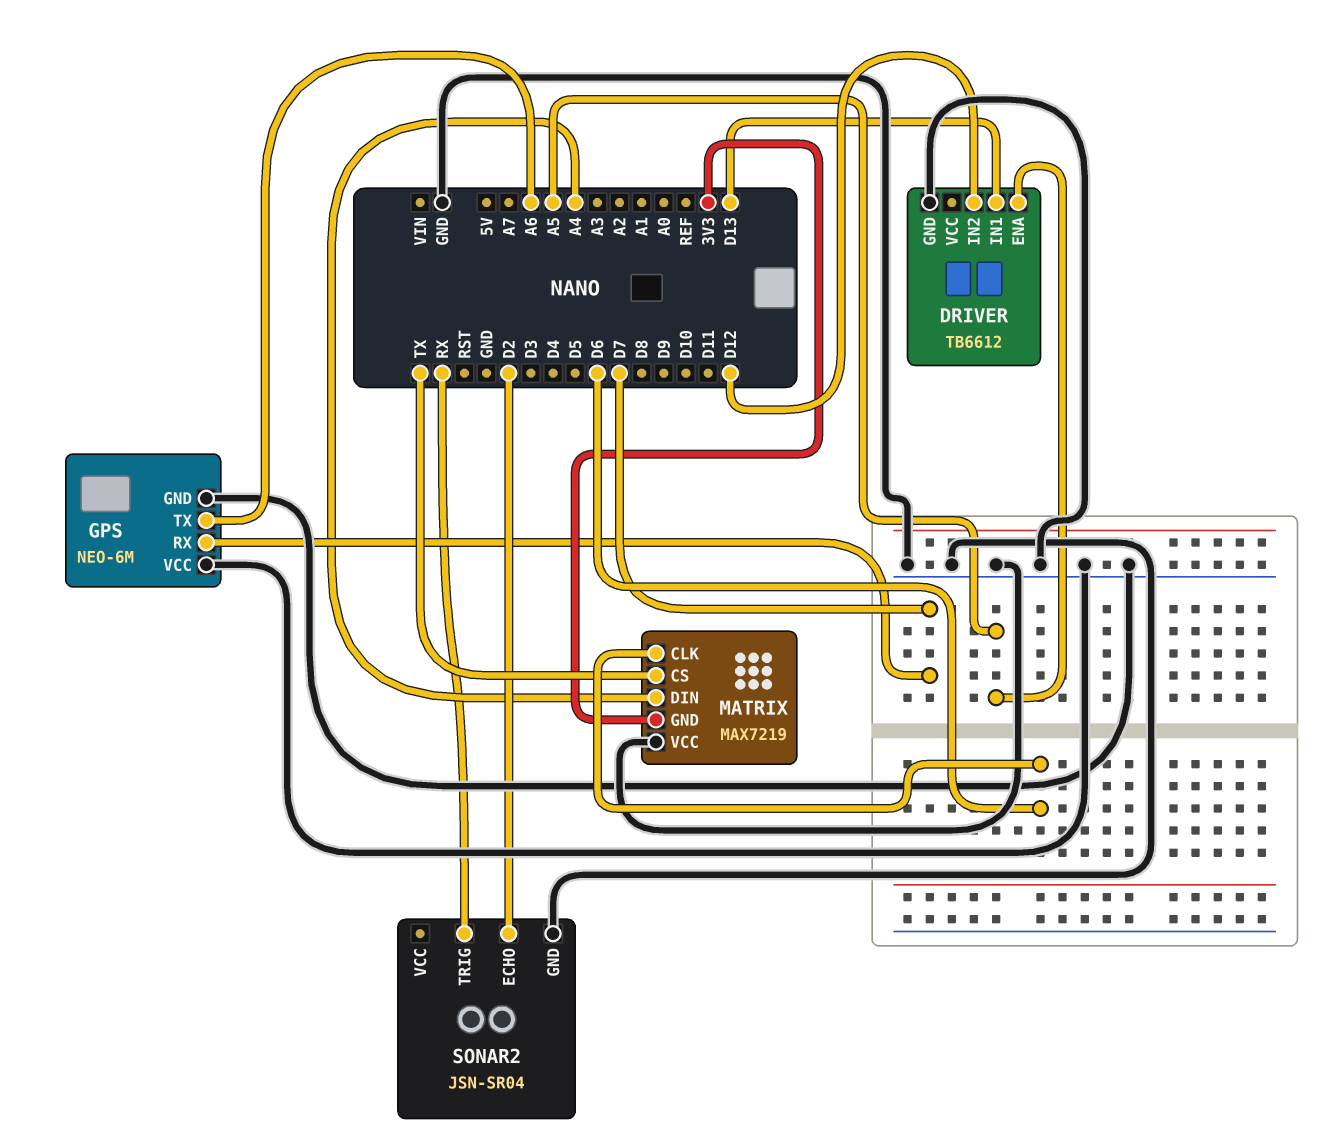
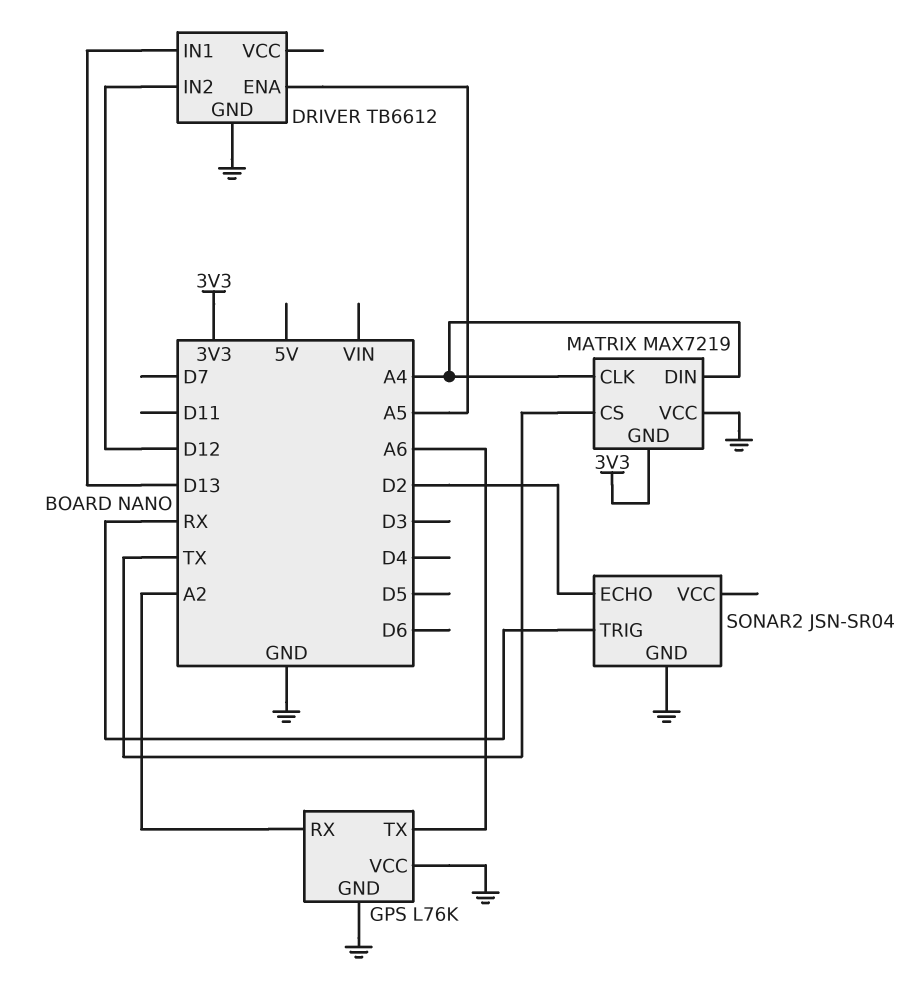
GPS: NEO-6M -> L76K
GPS pin RX: D7 -> A2
MATRIX pin CLK: D6 -> A4

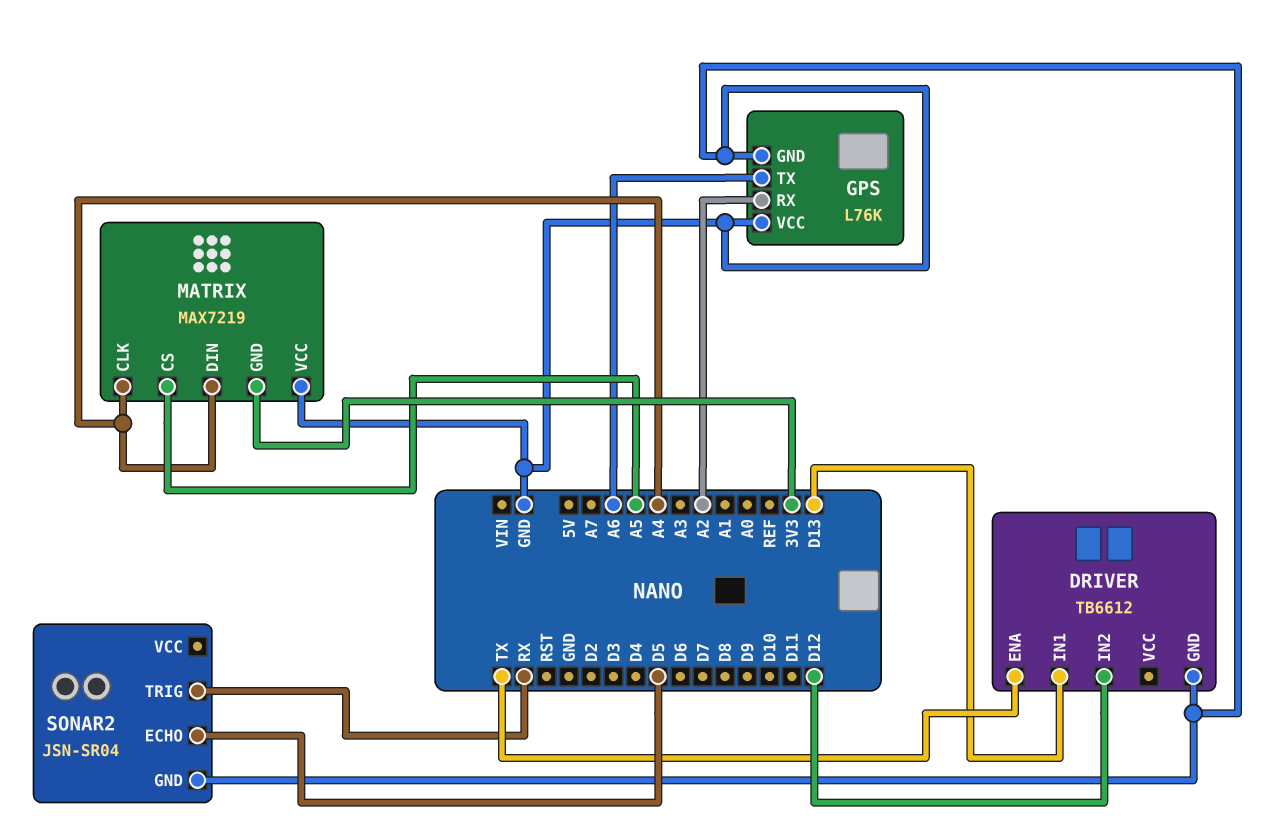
DRIVER pin ENA: A5 -> TX
MATRIX pin CS: TX -> A5
SONAR2 pin ECHO: D2 -> D5

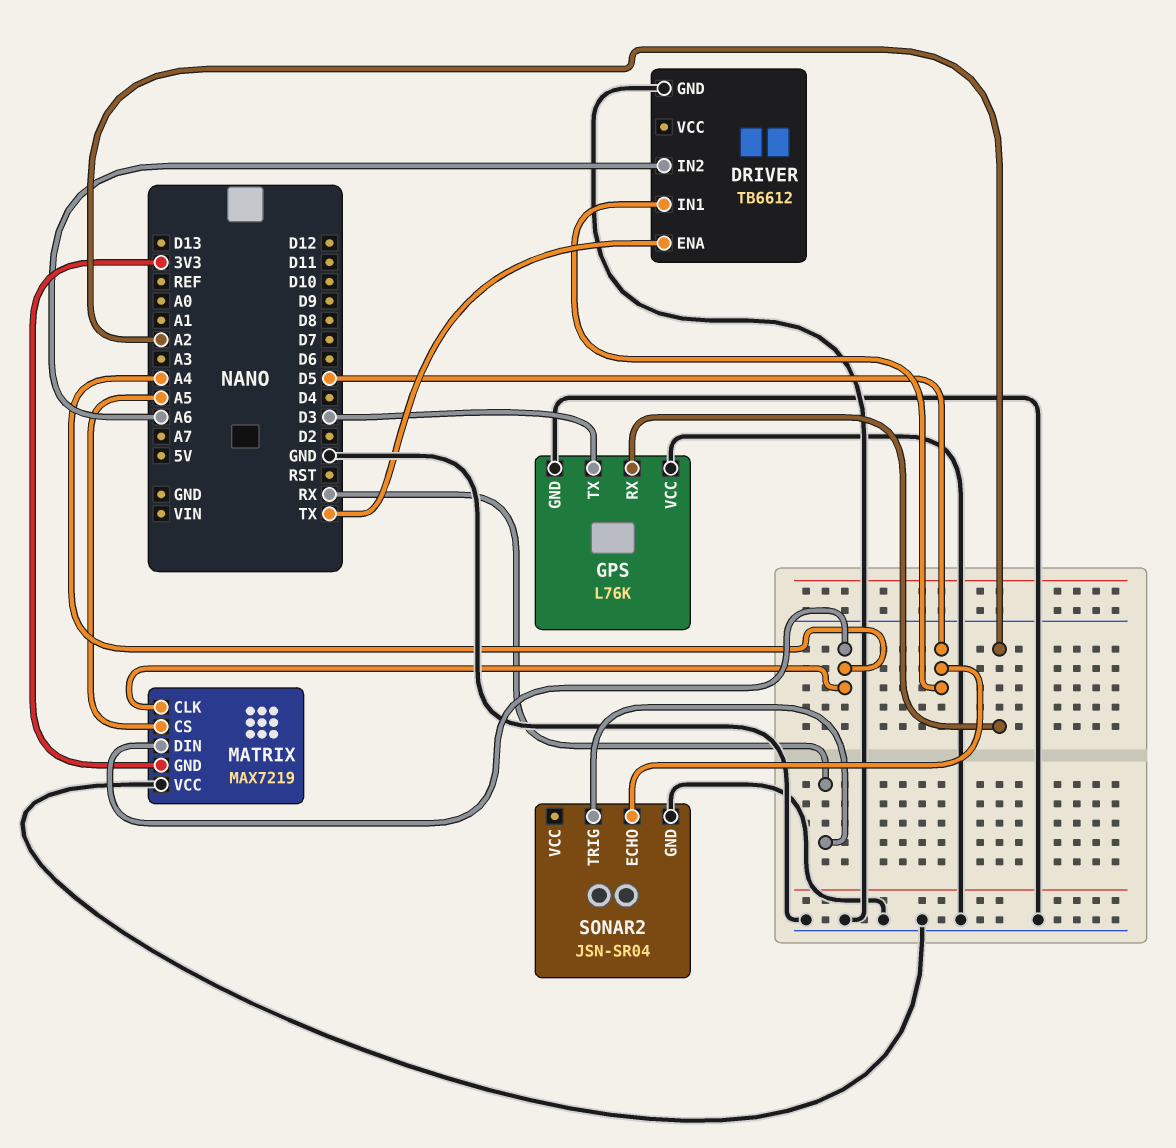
DRIVER pin IN1: D13 -> D5
DRIVER pin IN2: D12 -> A6
GPS pin TX: A6 -> D3

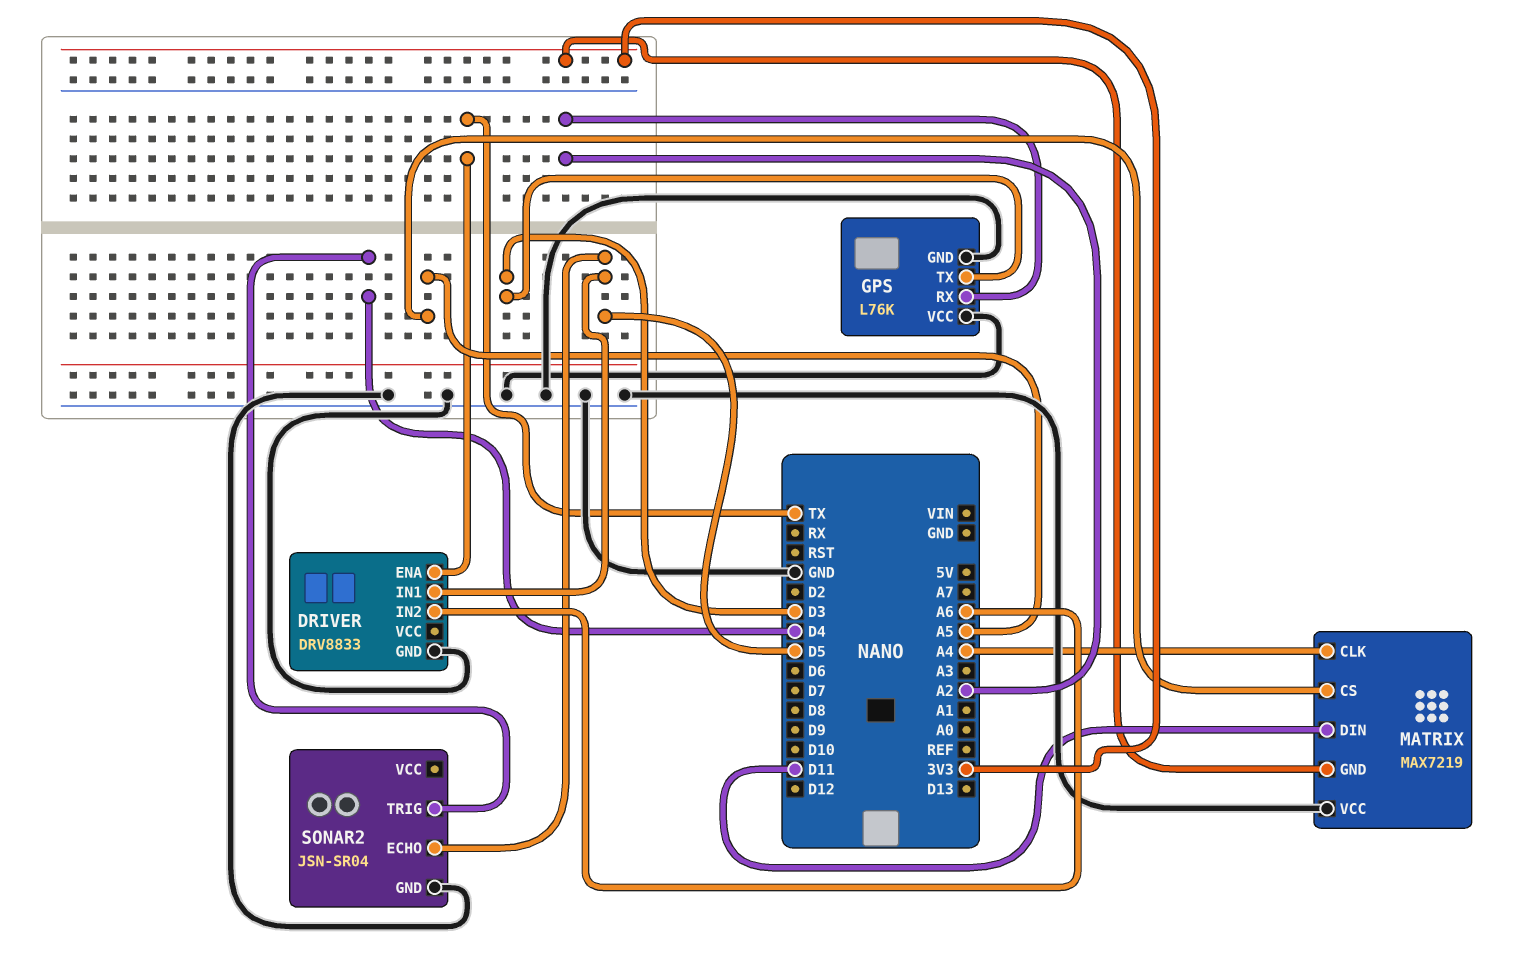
DRIVER: TB6612 -> DRV8833
MATRIX pin DIN: A4 -> D11
SONAR2 pin TRIG: RX -> D4

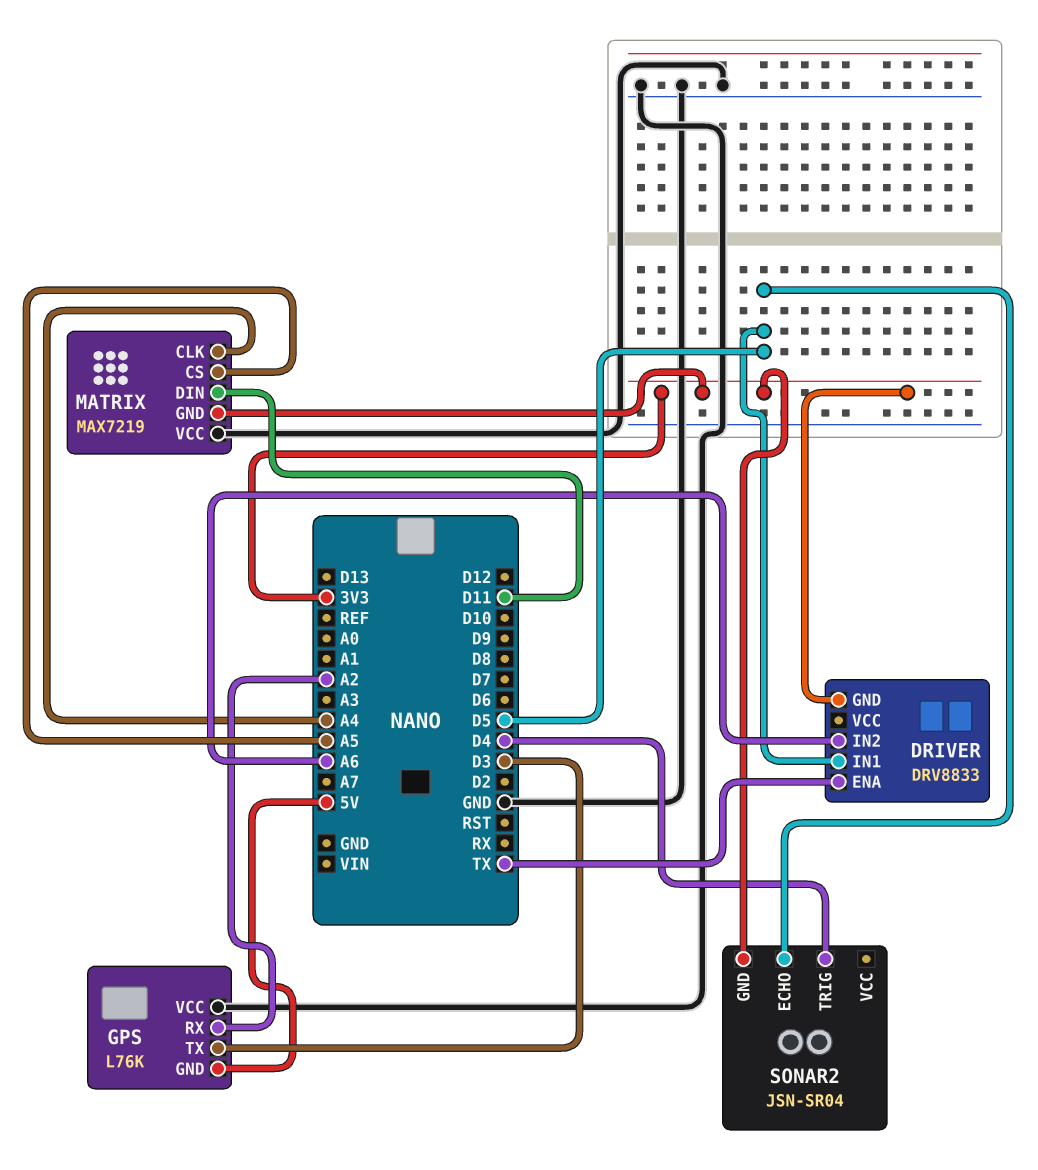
DRIVER pin GND: GND -> 3V3
GPS pin GND: GND -> 5V
SONAR2 pin GND: GND -> 3V3

